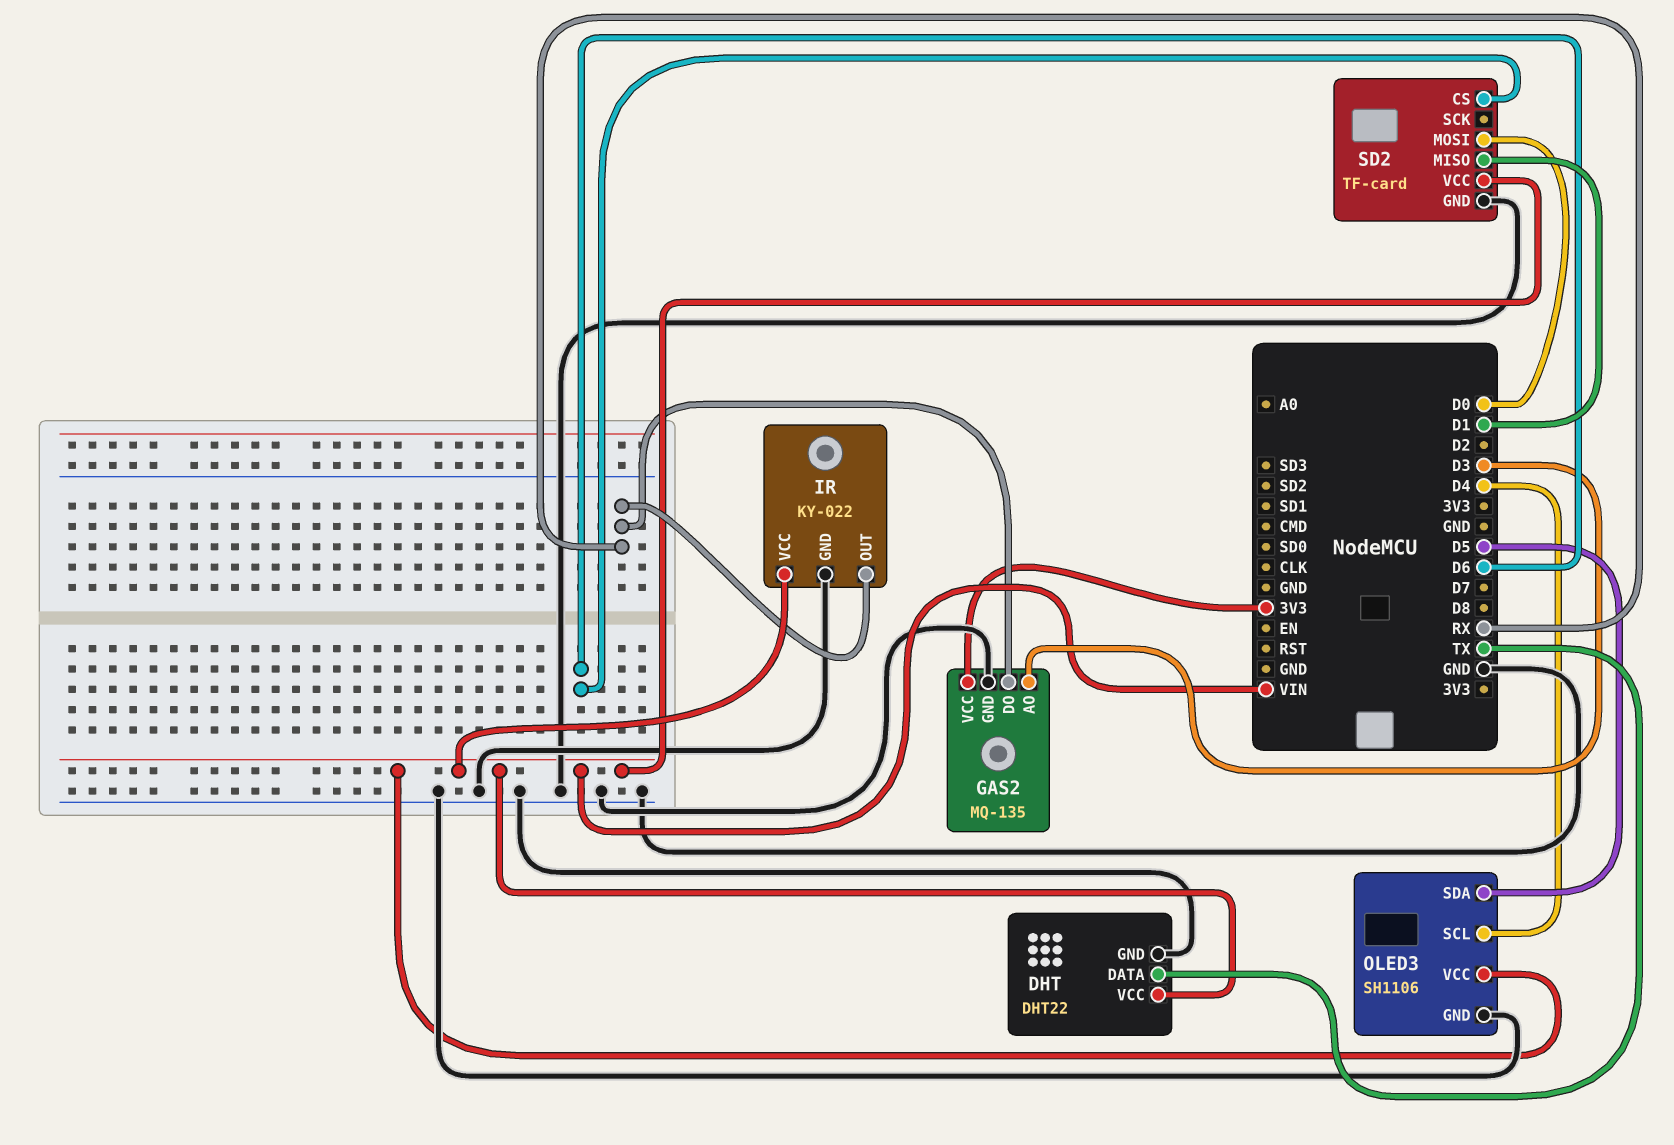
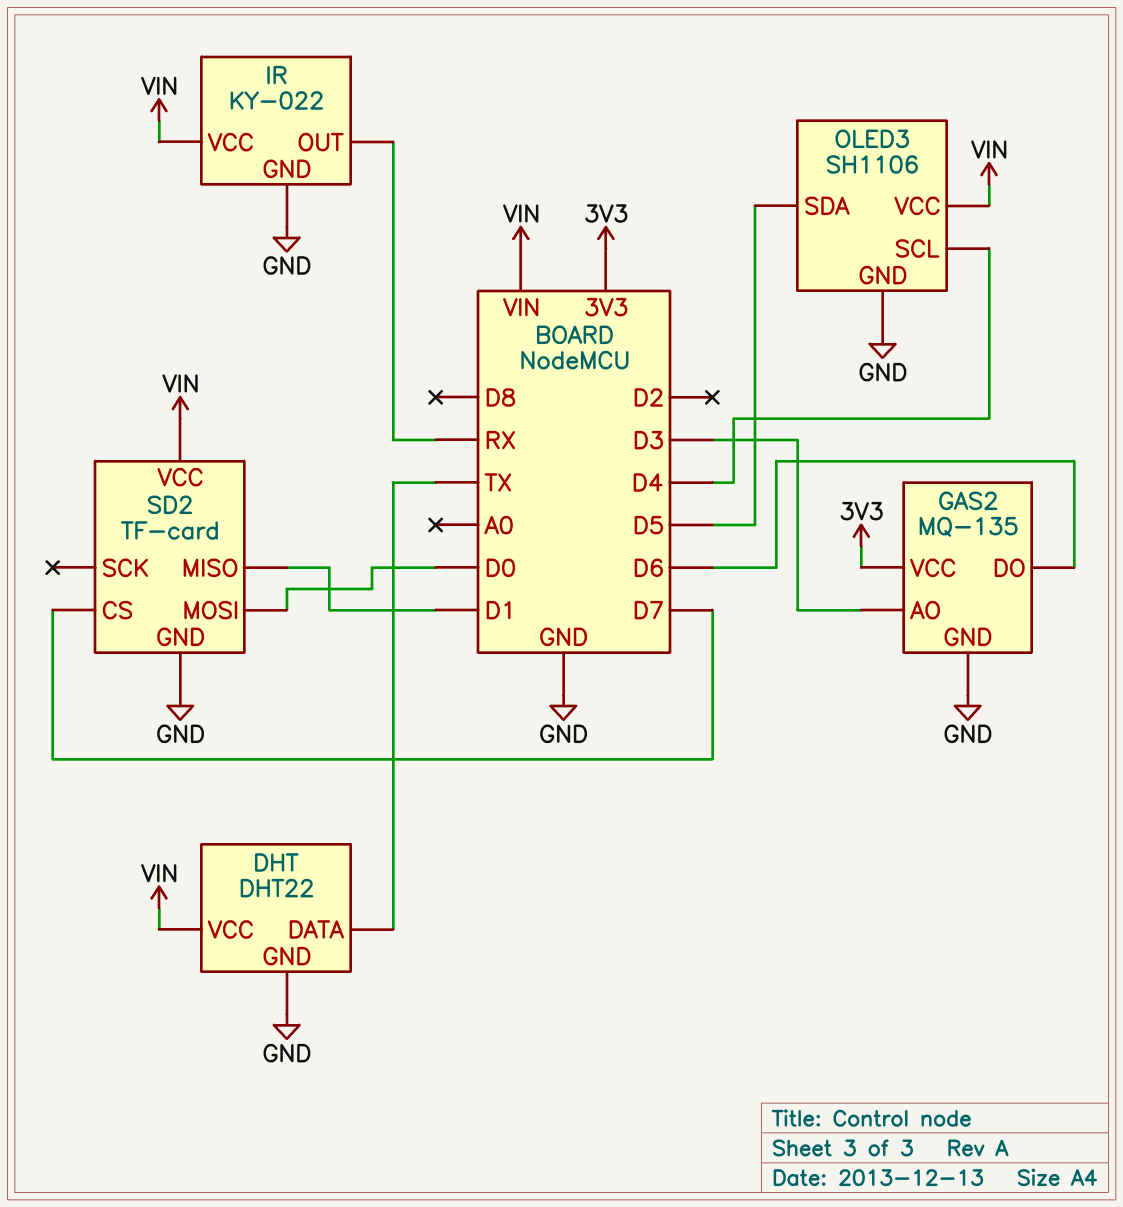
GAS2 pin DO: RX -> D6
SD2 pin CS: D6 -> D7

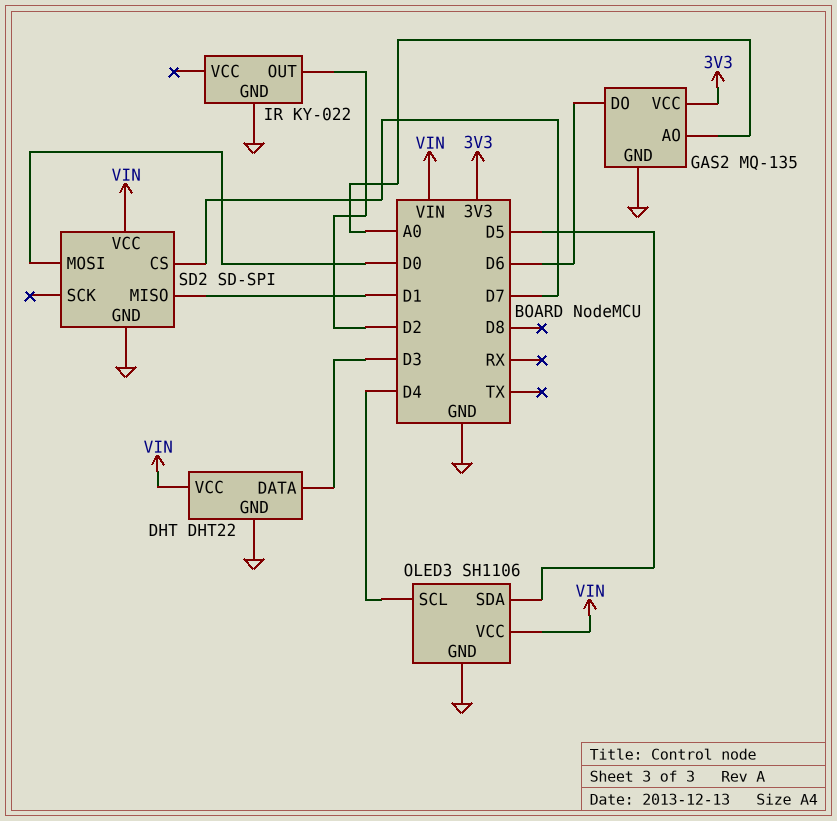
DHT pin DATA: TX -> D3
GAS2 pin AO: D3 -> A0
IR pin OUT: RX -> D2
IR pin VCC: VIN -> none
SD2: TF-card -> SD-SPI

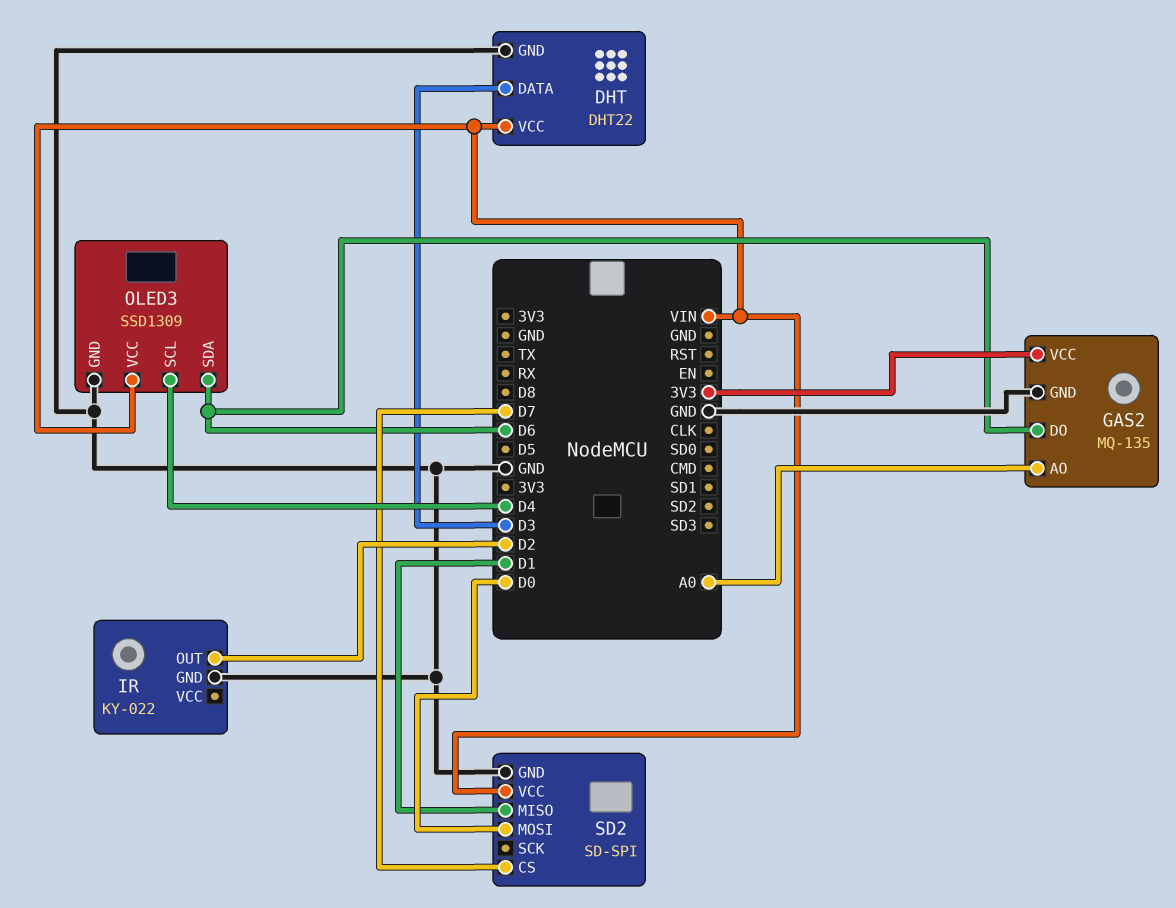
OLED3: SH1106 -> SSD1309
OLED3 pin SDA: D5 -> D6

